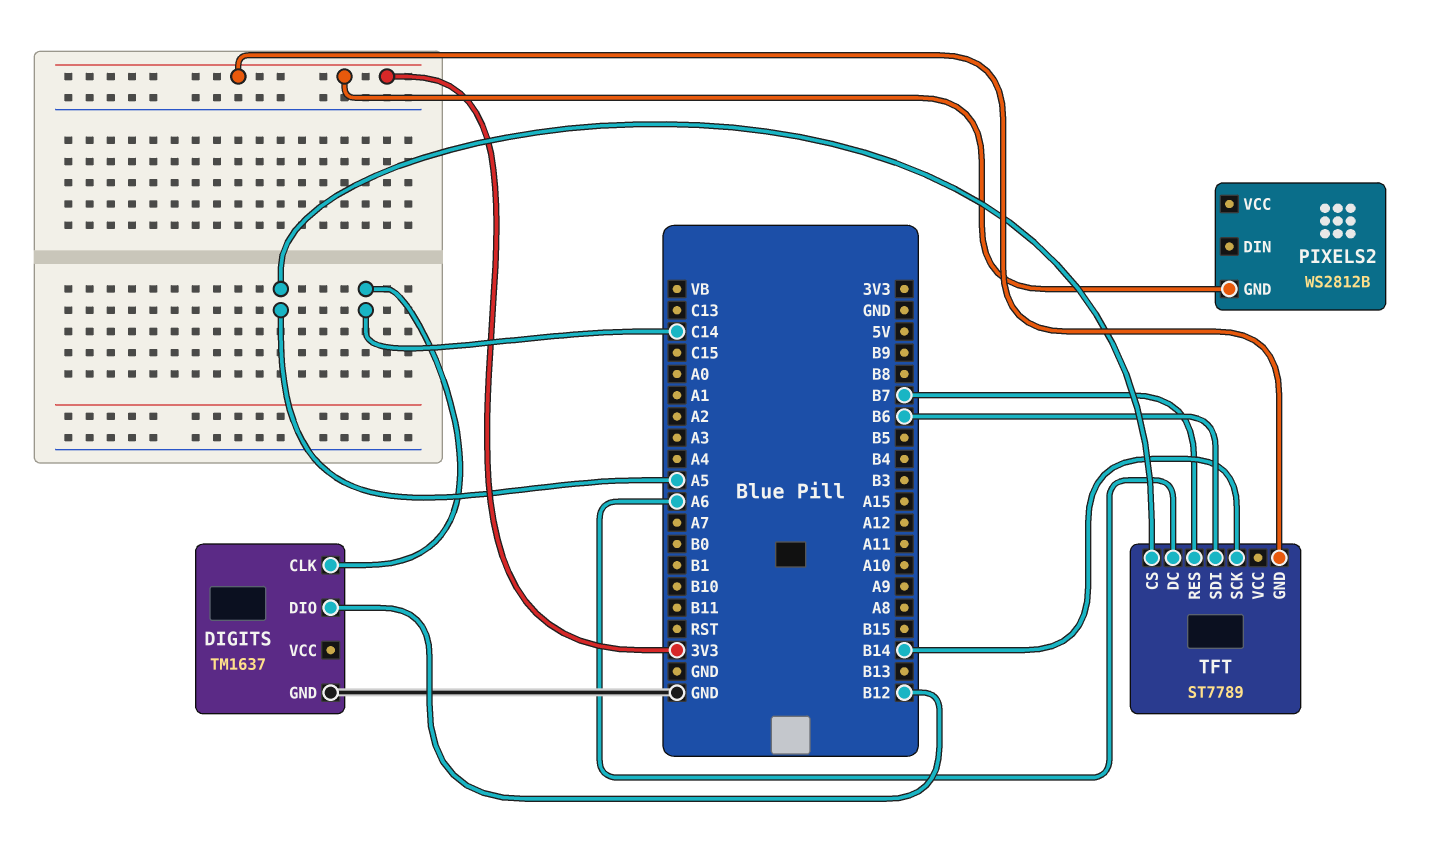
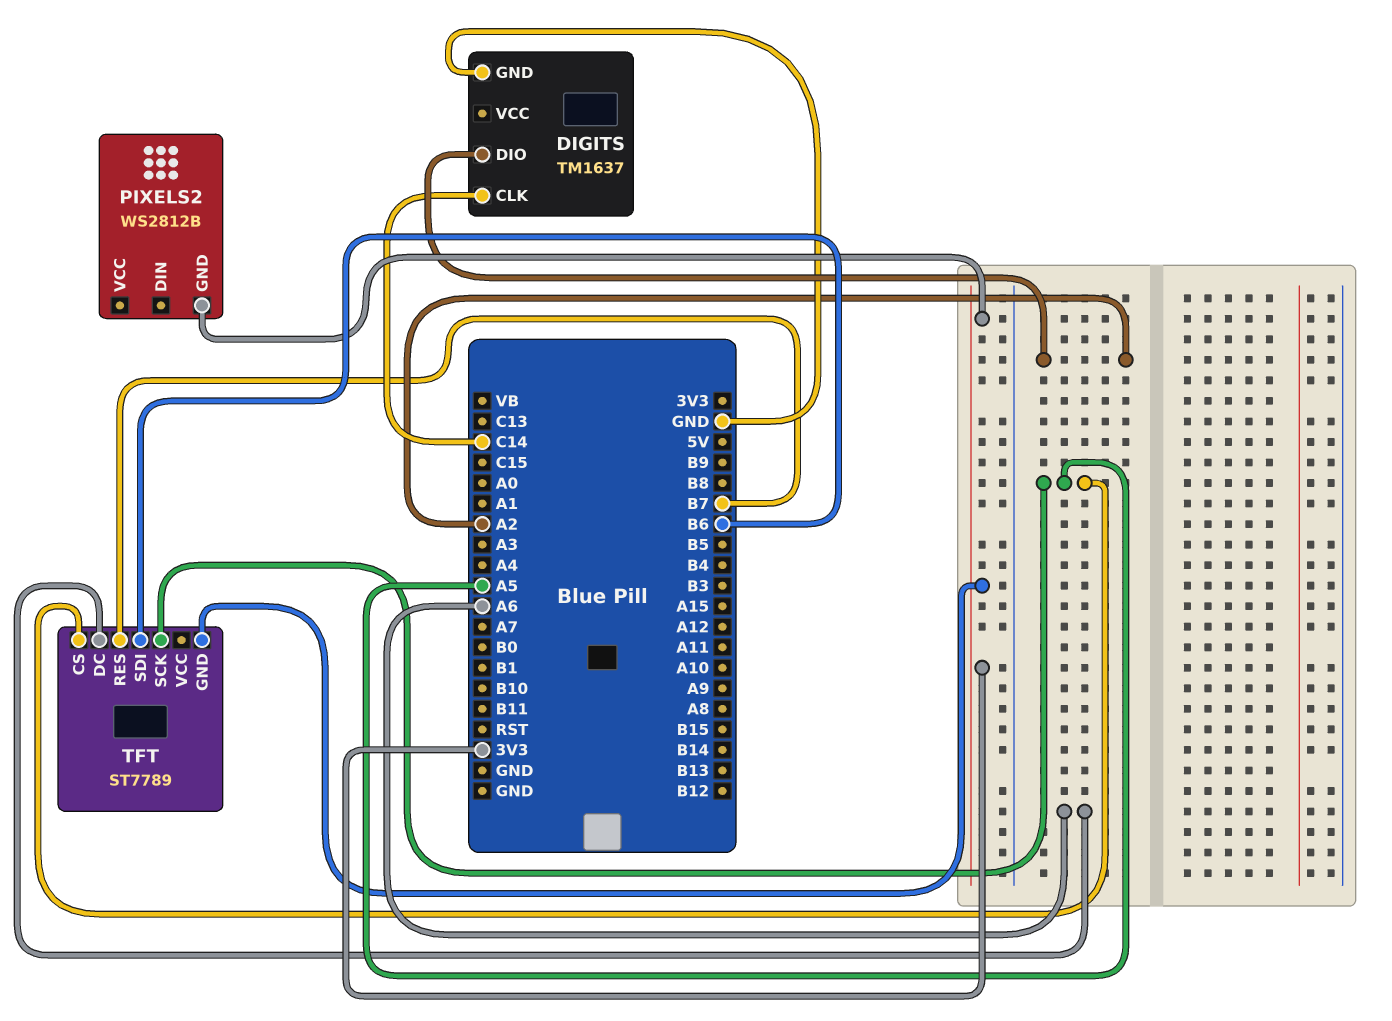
DIGITS pin DIO: B12 -> A2
TFT pin SCK: B14 -> A5

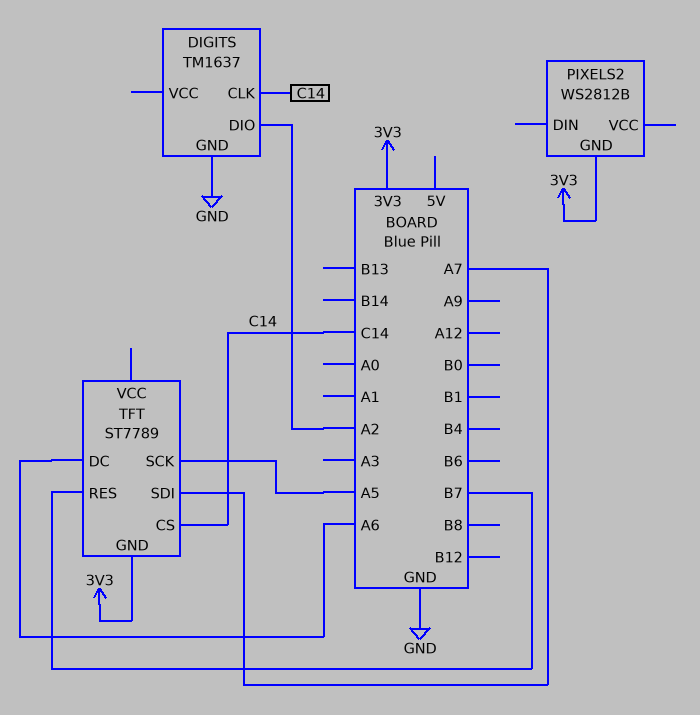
TFT pin CS: A5 -> C14
TFT pin SDI: B6 -> A7

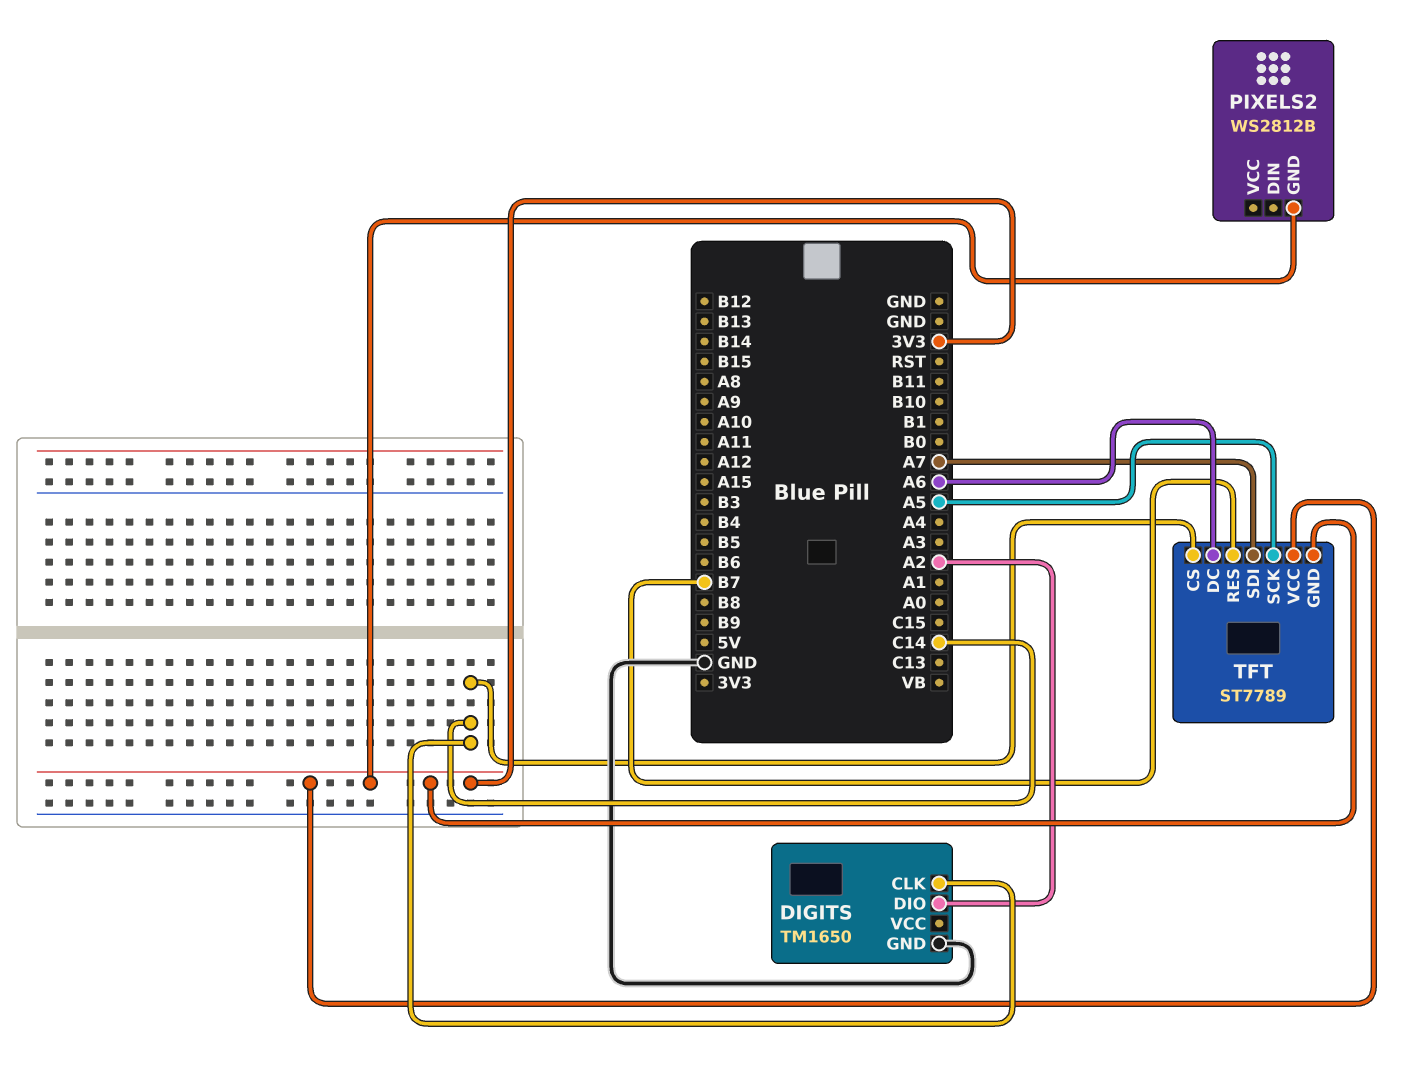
DIGITS: TM1637 -> TM1650
TFT pin VCC: none -> 3V3

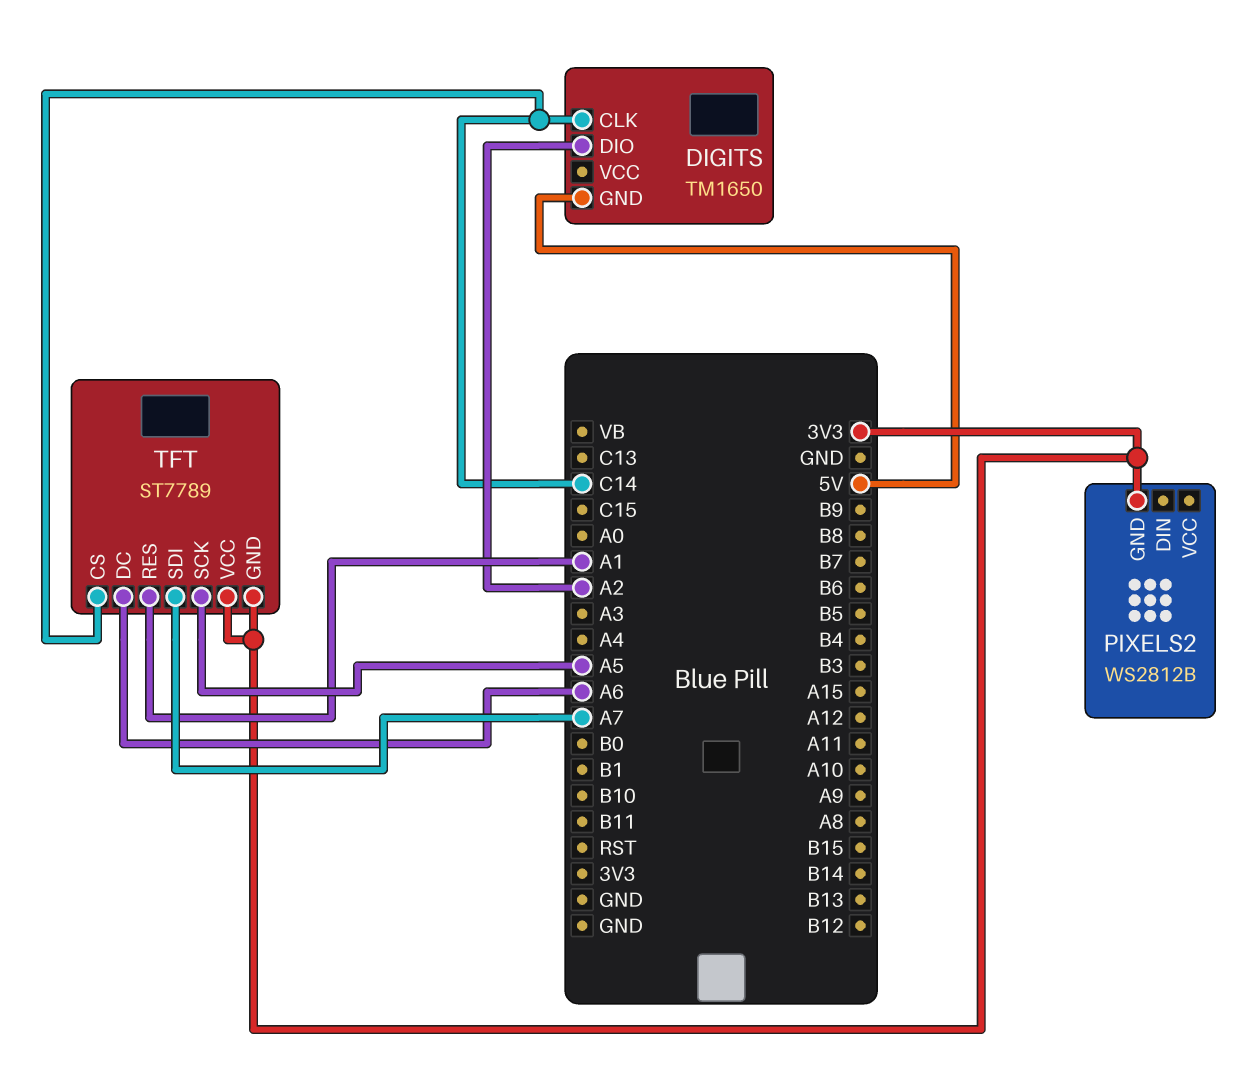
DIGITS pin GND: GND -> 5V
TFT pin RES: B7 -> A1

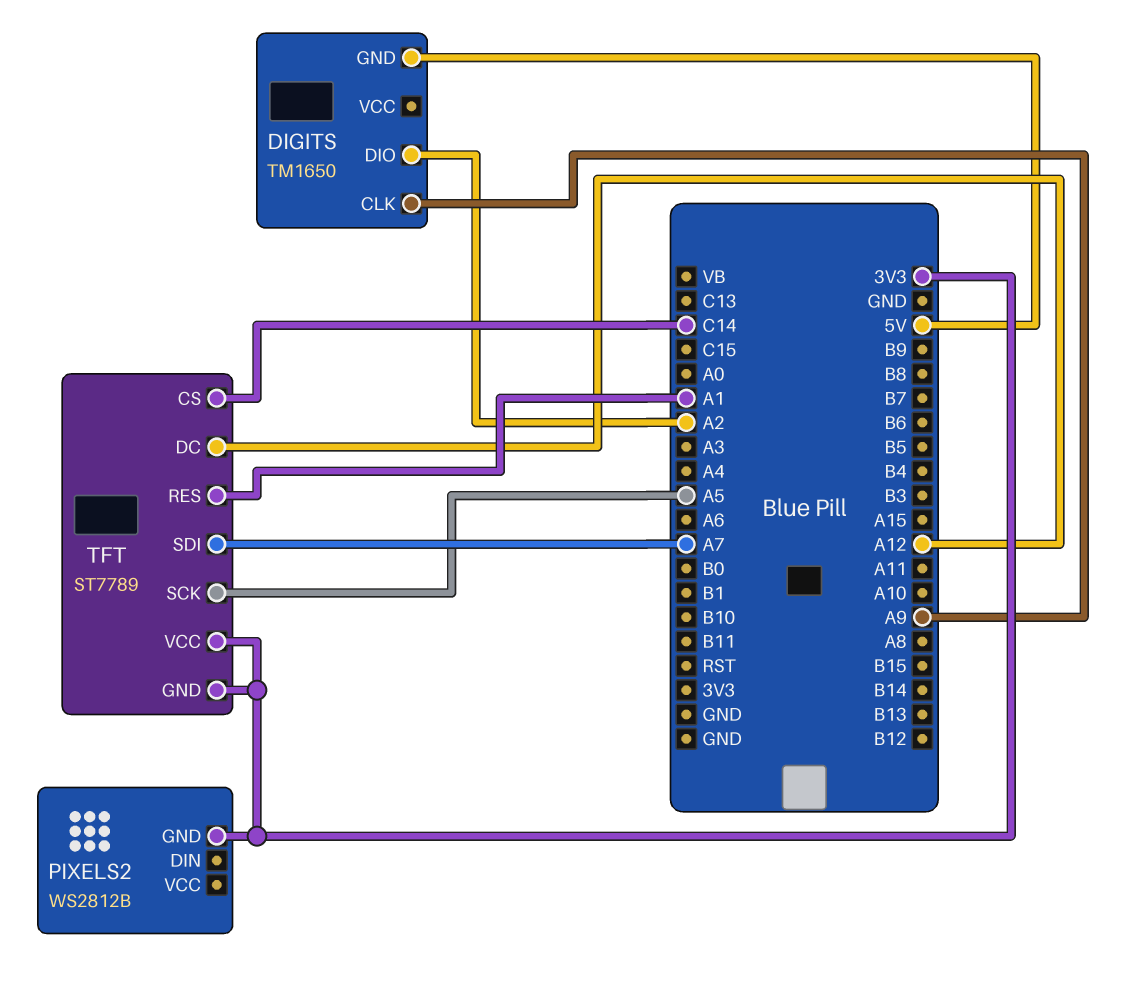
DIGITS pin CLK: C14 -> A9
TFT pin DC: A6 -> A12

